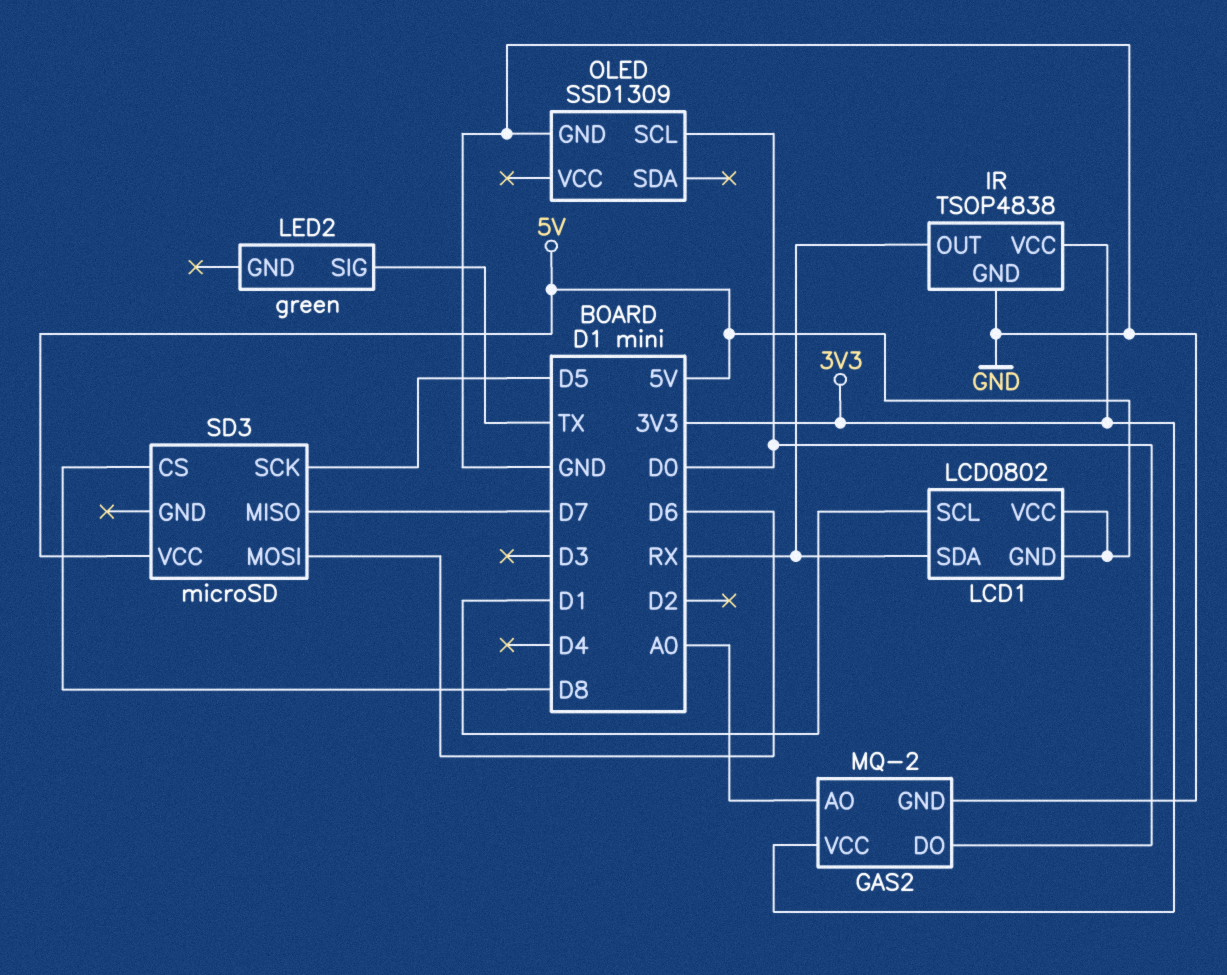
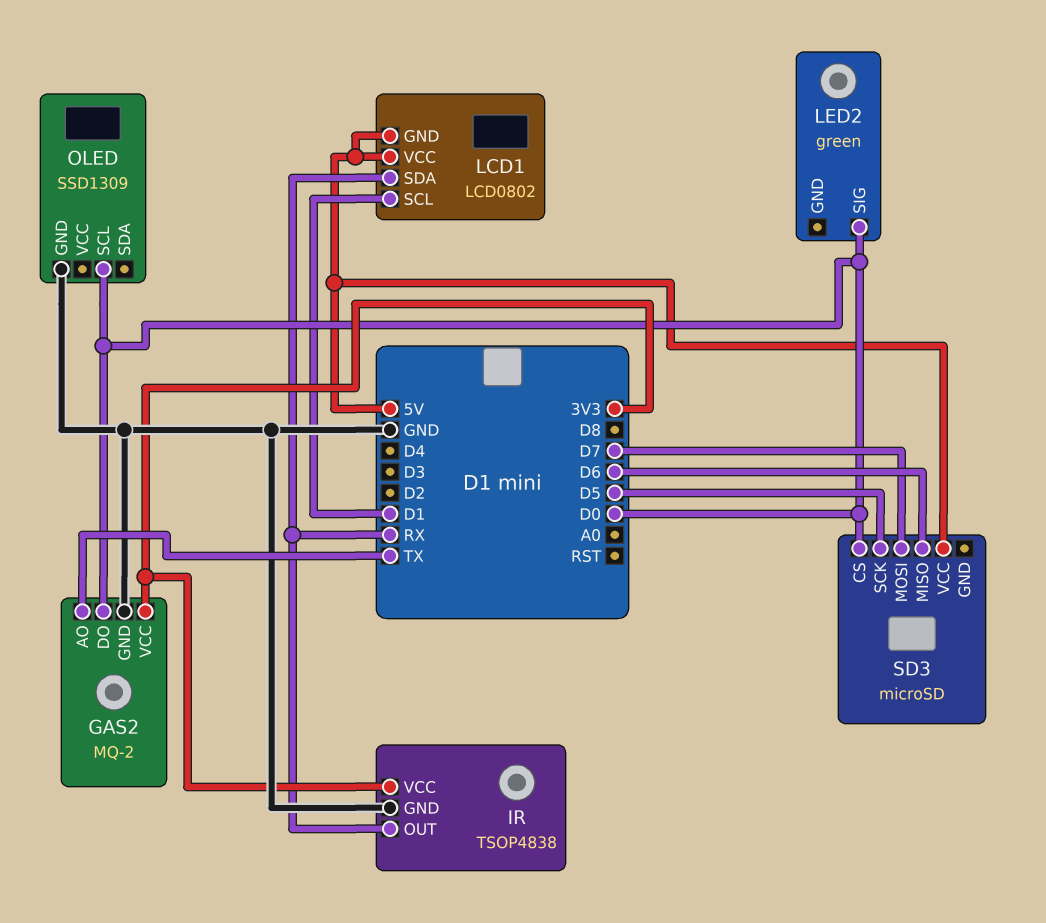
GAS2 pin AO: A0 -> TX
LED2 pin SIG: TX -> D0
SD3 pin CS: D8 -> D0
SD3 pin MISO: D7 -> D6
SD3 pin MOSI: D6 -> D7

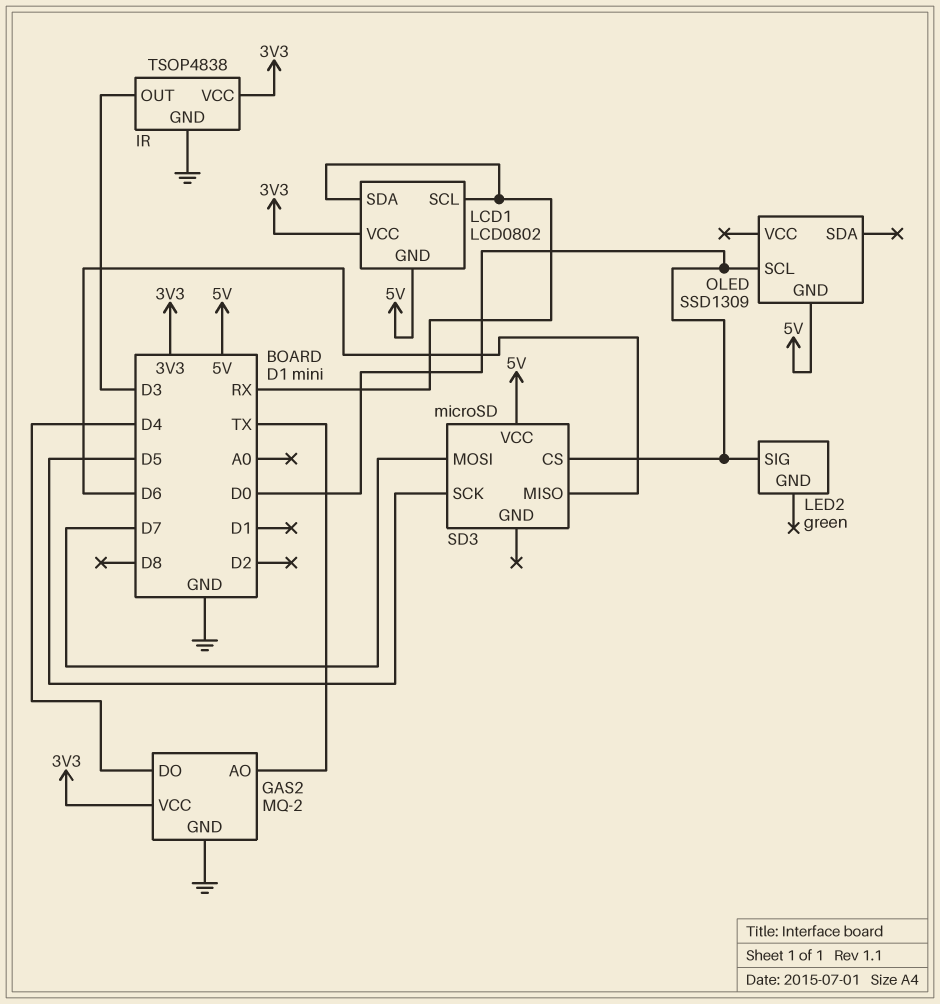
GAS2 pin DO: D0 -> D4
IR pin OUT: RX -> D3
LCD1 pin SCL: D1 -> RX
LCD1 pin VCC: 5V -> 3V3
OLED pin GND: GND -> 5V

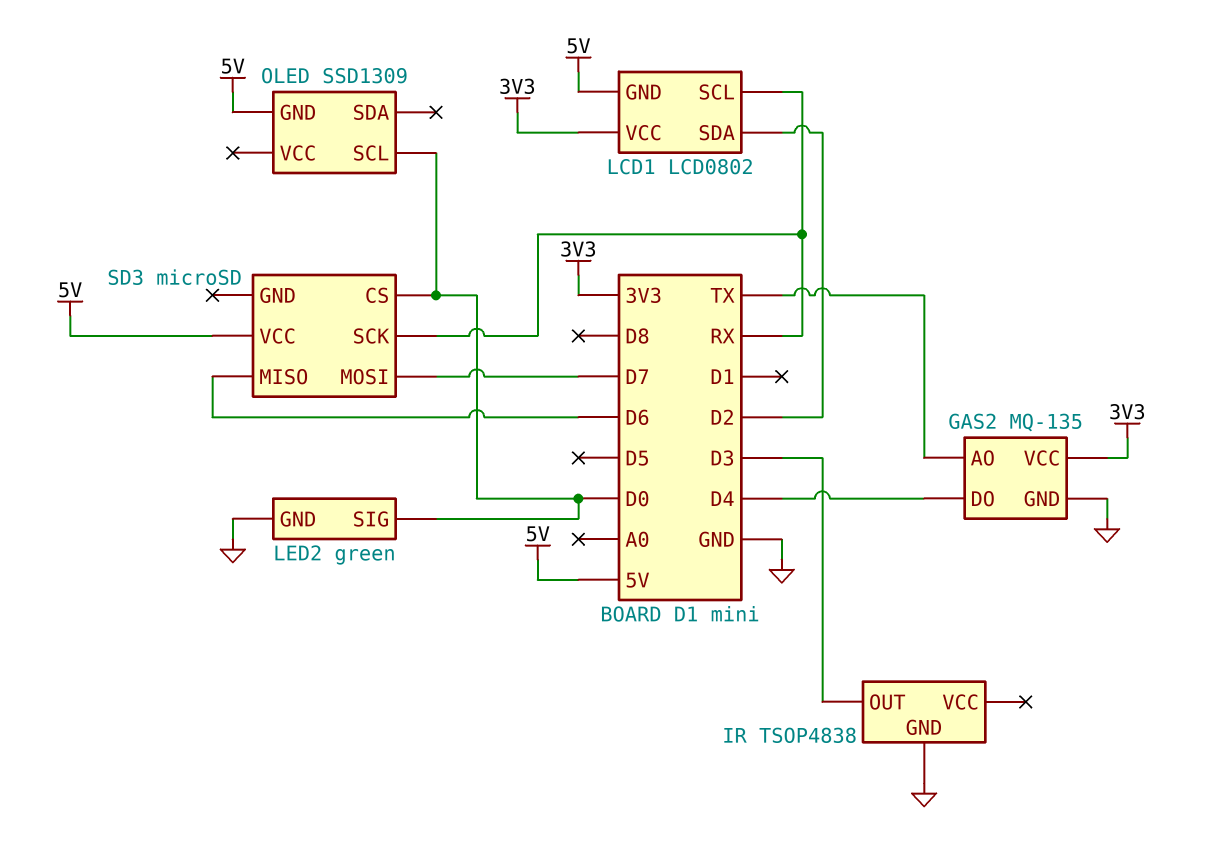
GAS2: MQ-2 -> MQ-135
IR pin VCC: 3V3 -> none
LCD1 pin SDA: RX -> D2
LED2 pin GND: none -> GND
SD3 pin SCK: D5 -> RX

